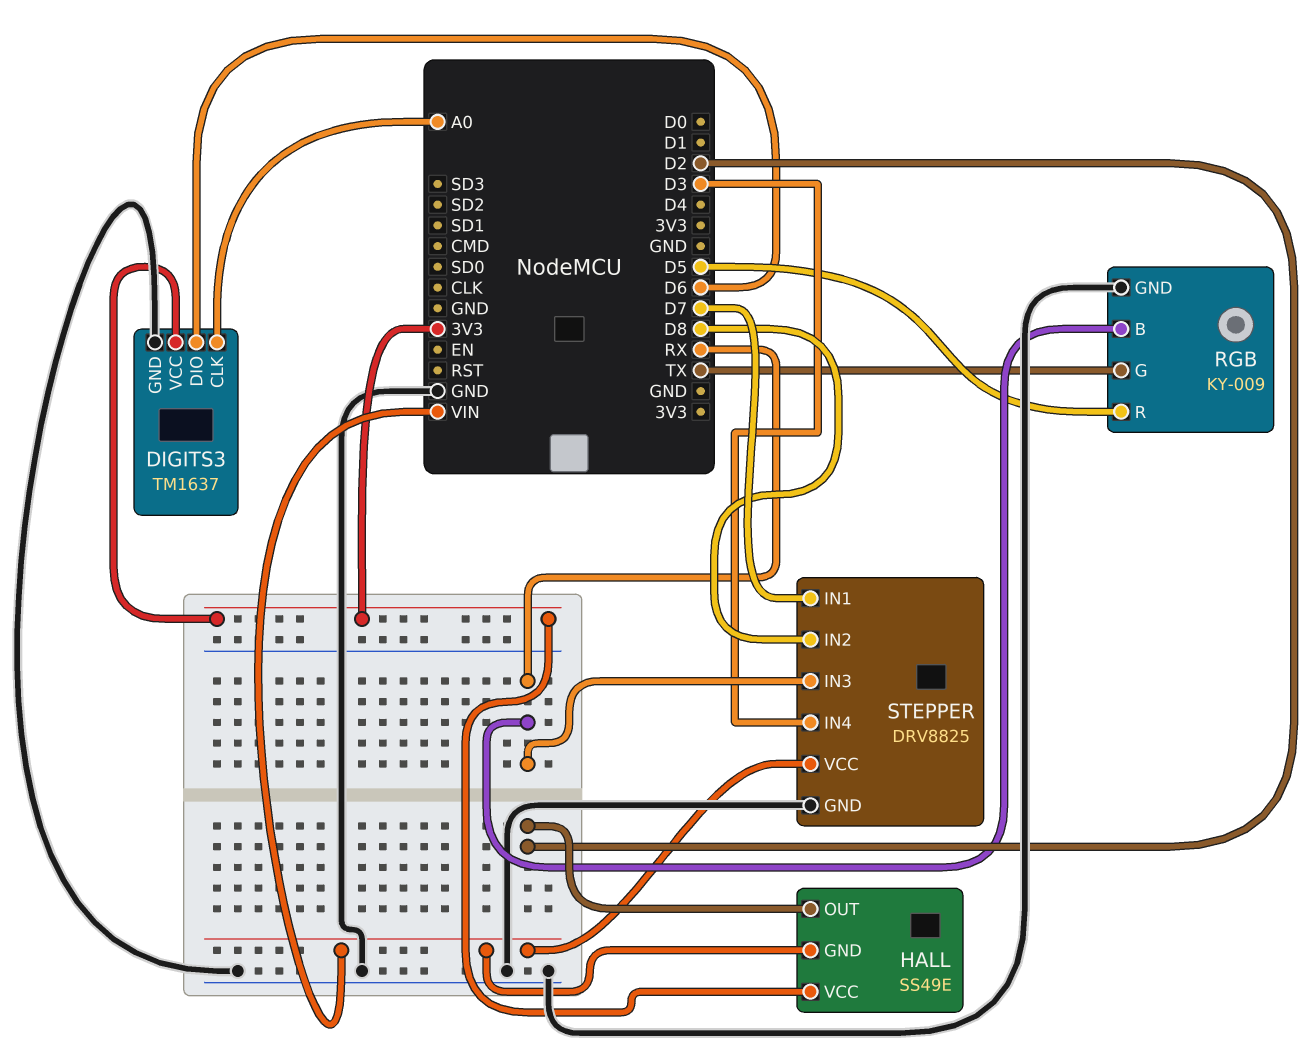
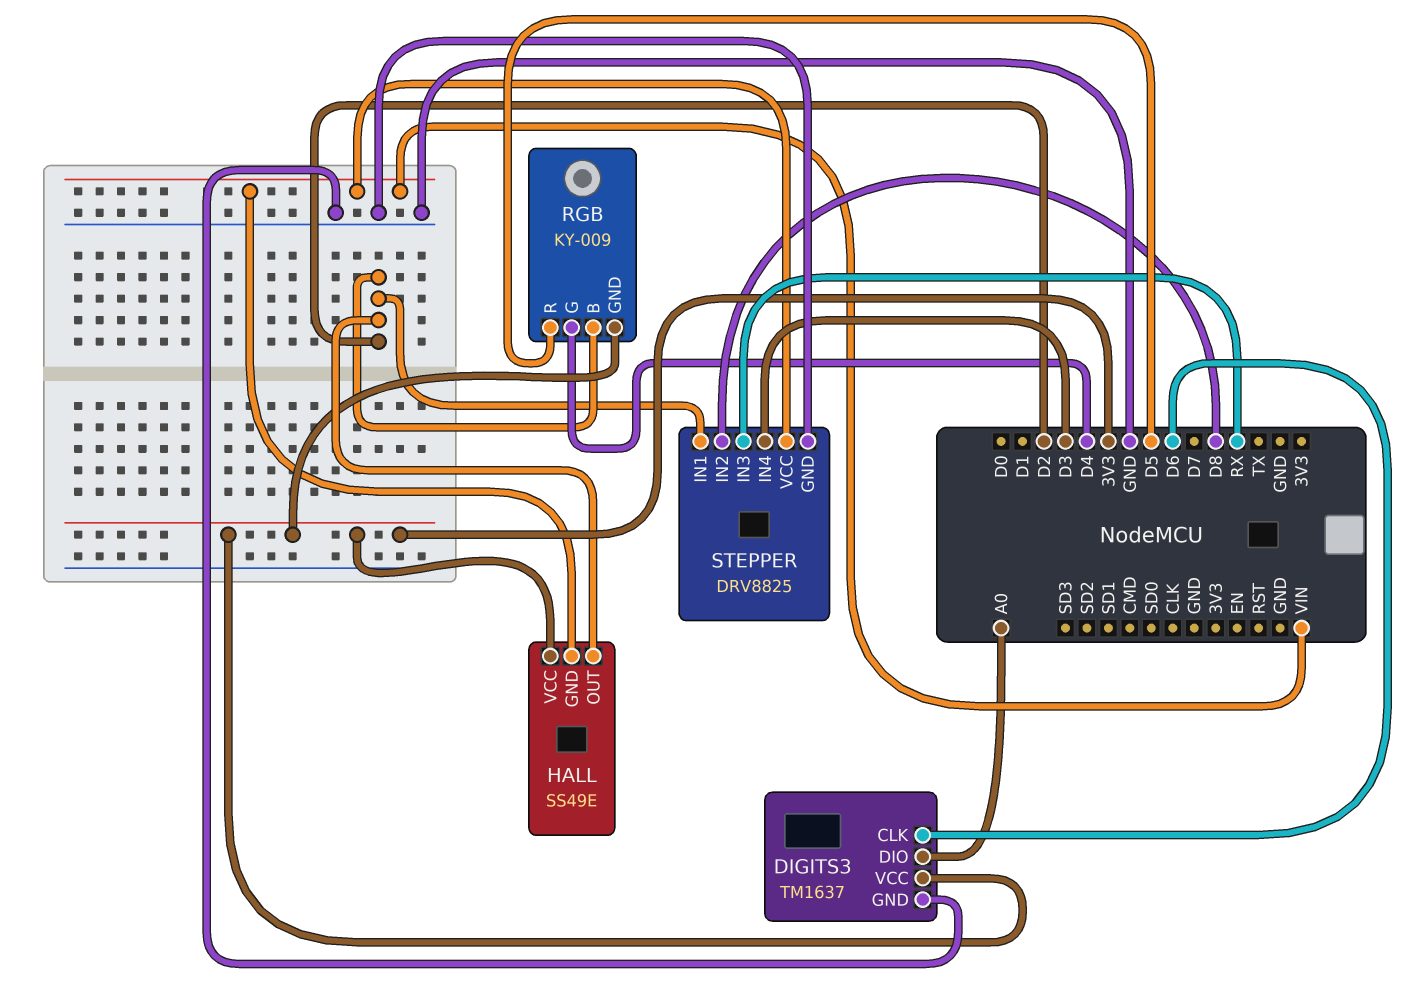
DIGITS3 pin CLK: A0 -> D6
DIGITS3 pin DIO: D6 -> A0
RGB pin B: RX -> D2
RGB pin G: TX -> D4
RGB pin GND: GND -> 3V3
STEPPER pin IN1: D7 -> D2

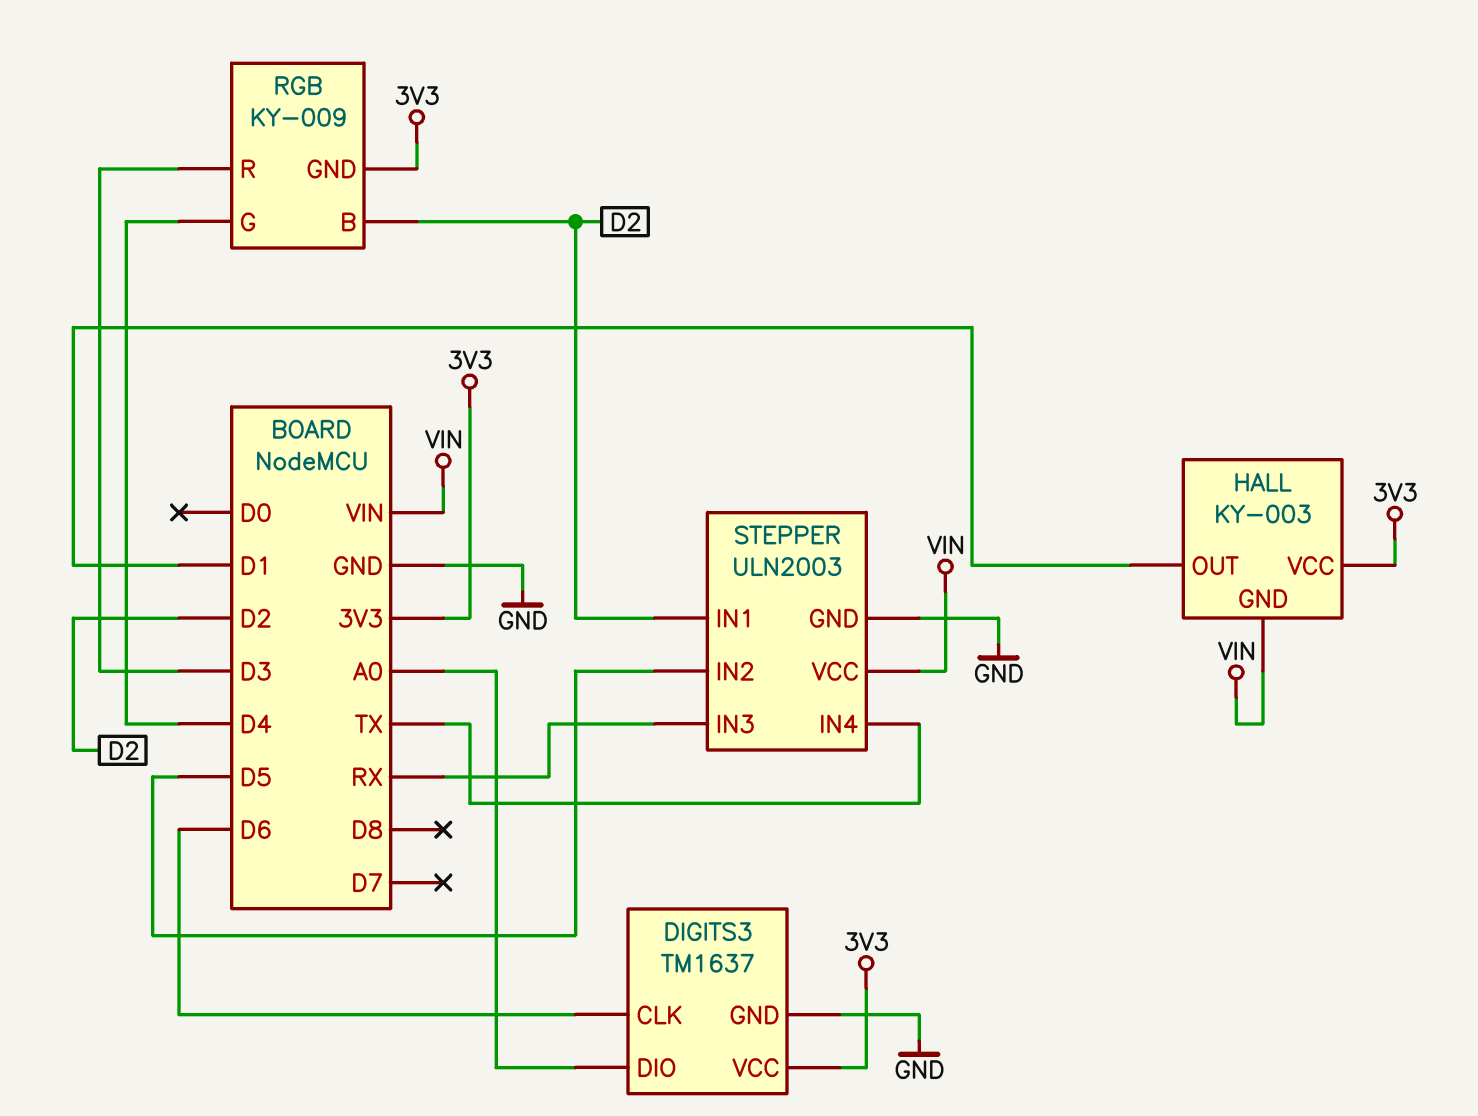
HALL: SS49E -> KY-003
HALL pin OUT: D2 -> D1
RGB pin R: D5 -> D3
STEPPER: DRV8825 -> ULN2003
STEPPER pin IN2: D8 -> D5
STEPPER pin IN4: D3 -> TX

